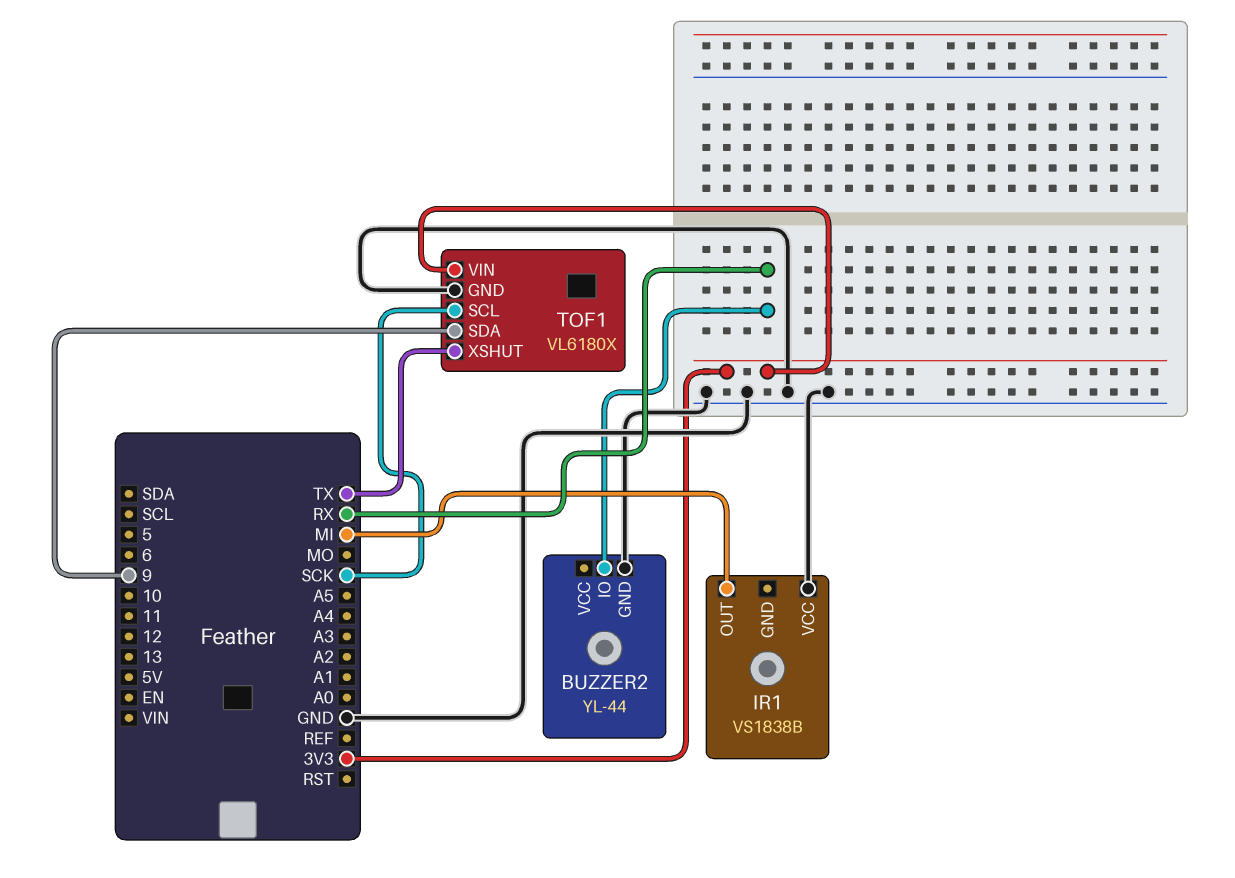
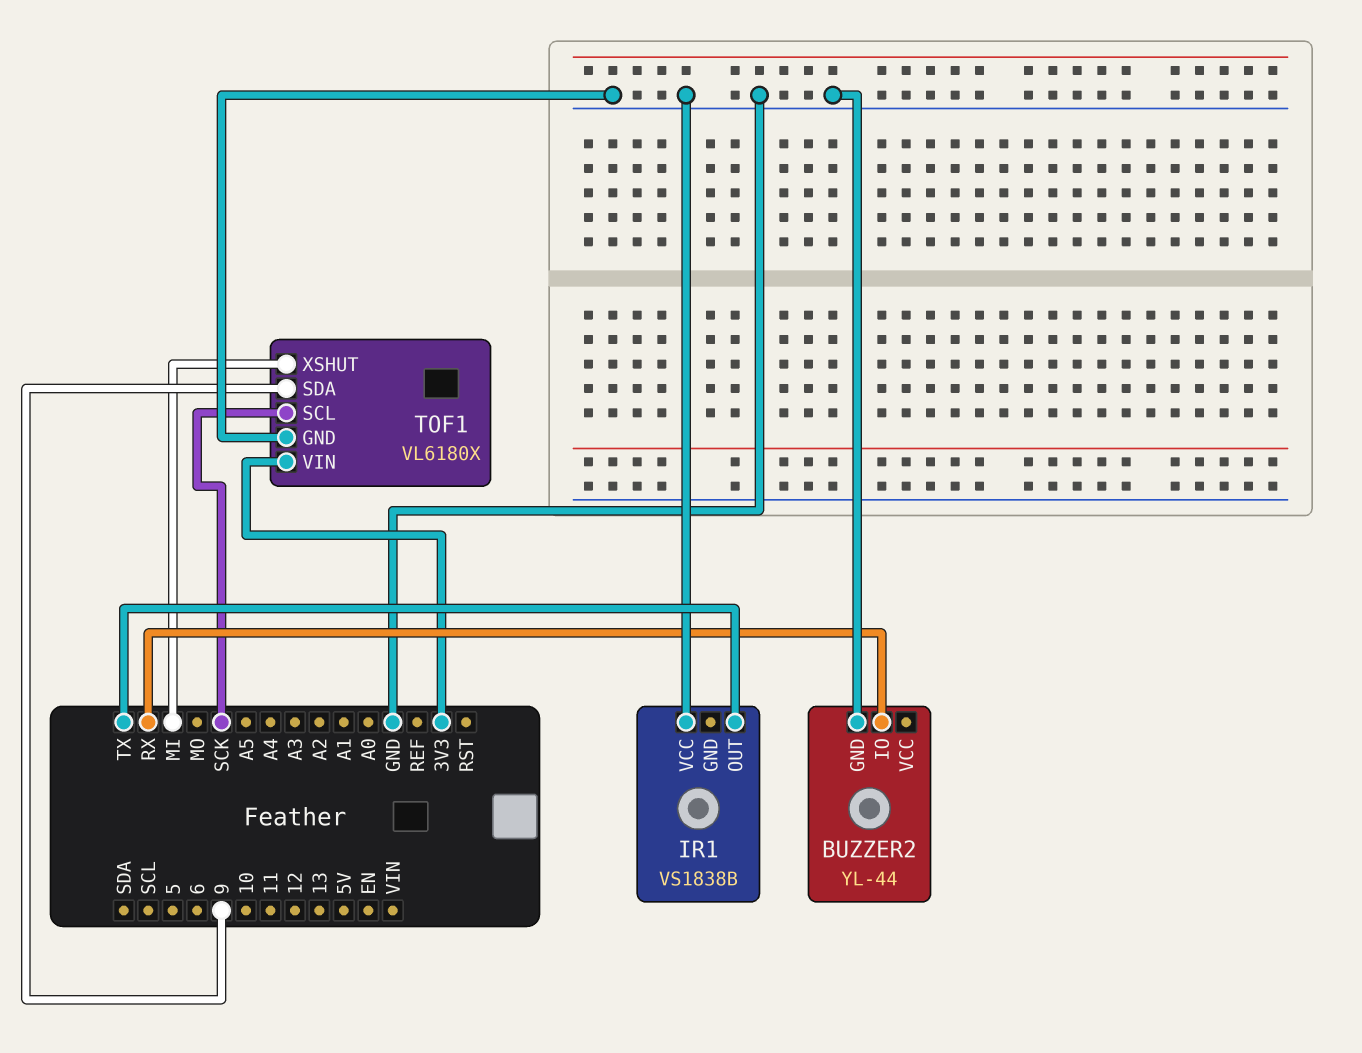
IR1 pin OUT: MI -> TX
TOF1 pin XSHUT: TX -> MI

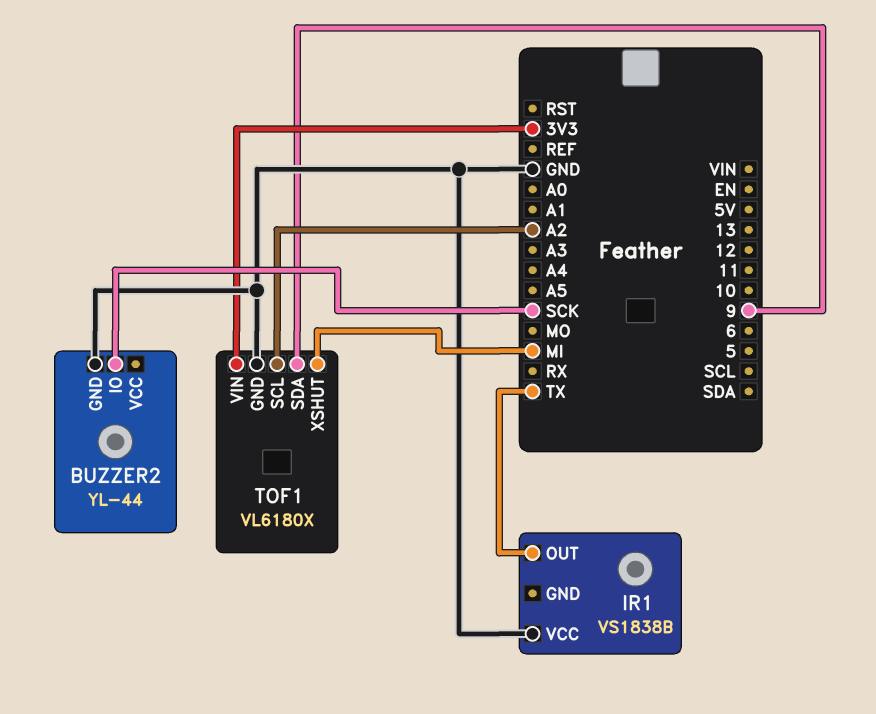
BUZZER2 pin IO: RX -> SCK
TOF1 pin SCL: SCK -> A2

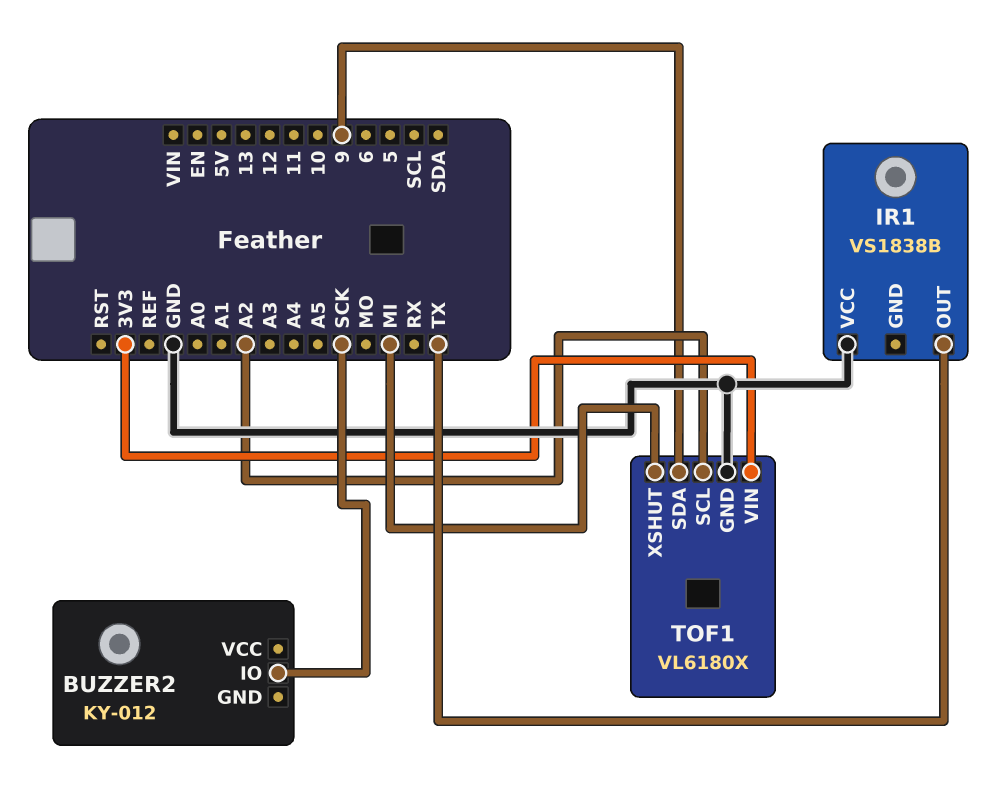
BUZZER2: YL-44 -> KY-012
BUZZER2 pin GND: GND -> none

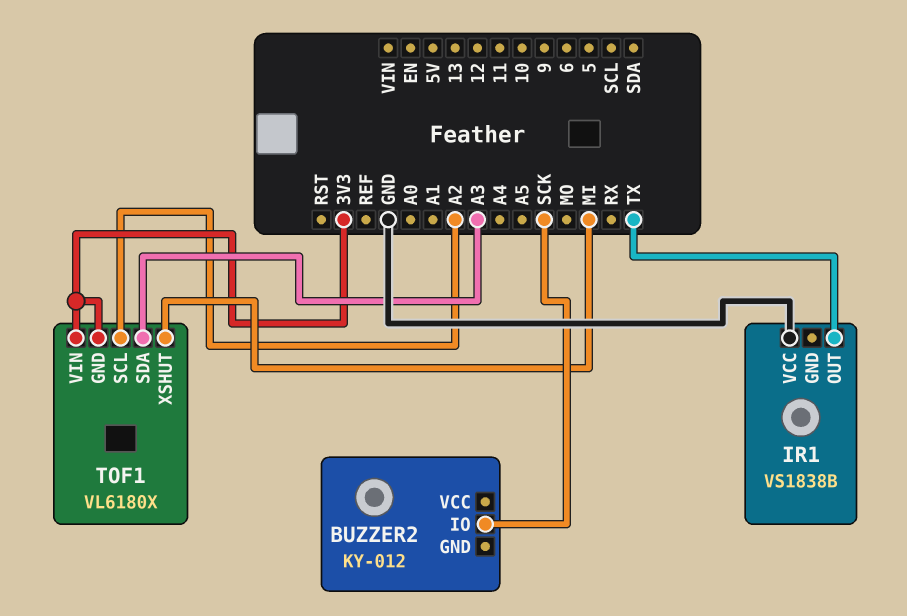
TOF1 pin GND: GND -> 3V3
TOF1 pin SDA: 9 -> A3

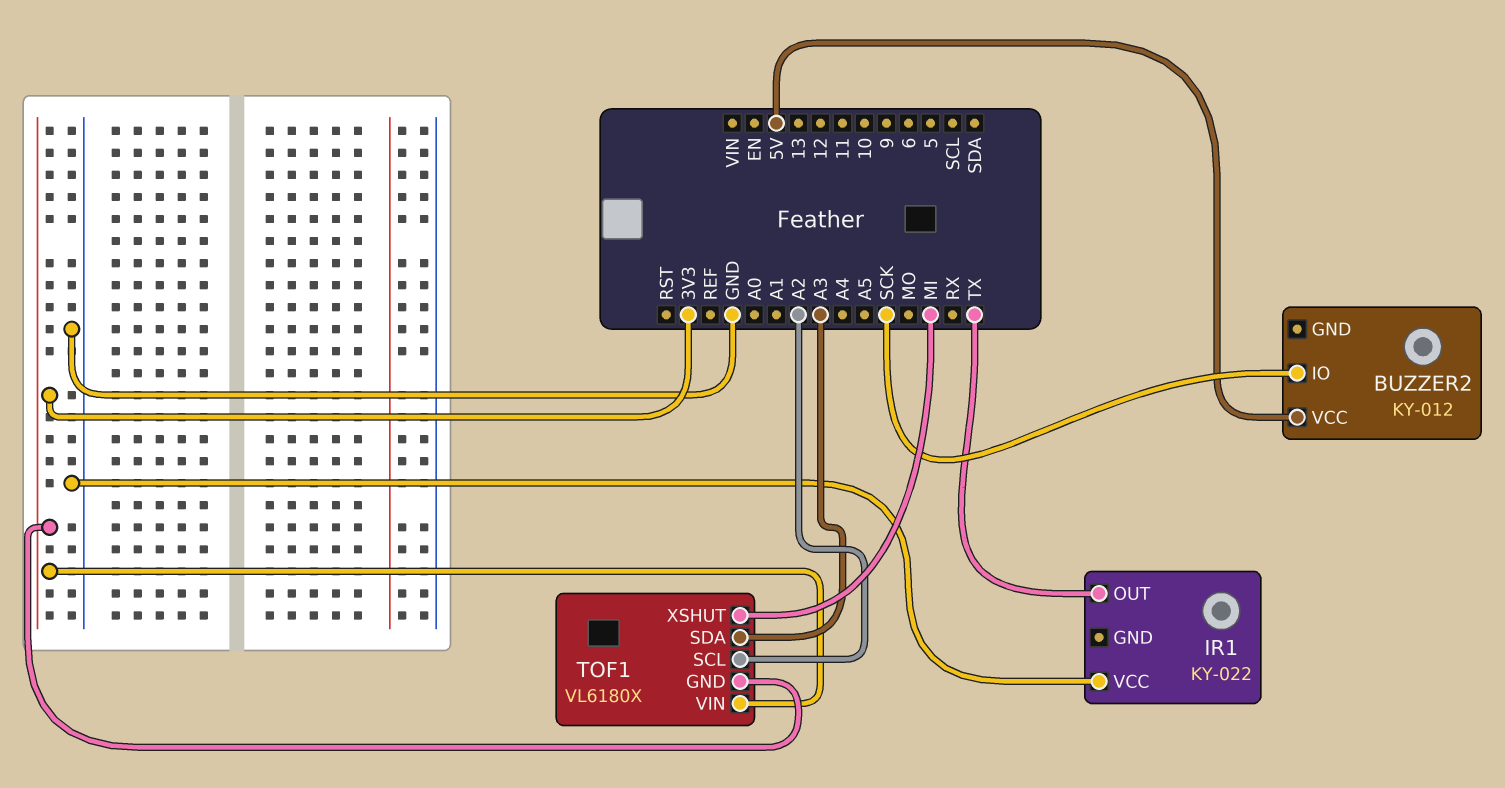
BUZZER2 pin VCC: none -> 5V
IR1: VS1838B -> KY-022

